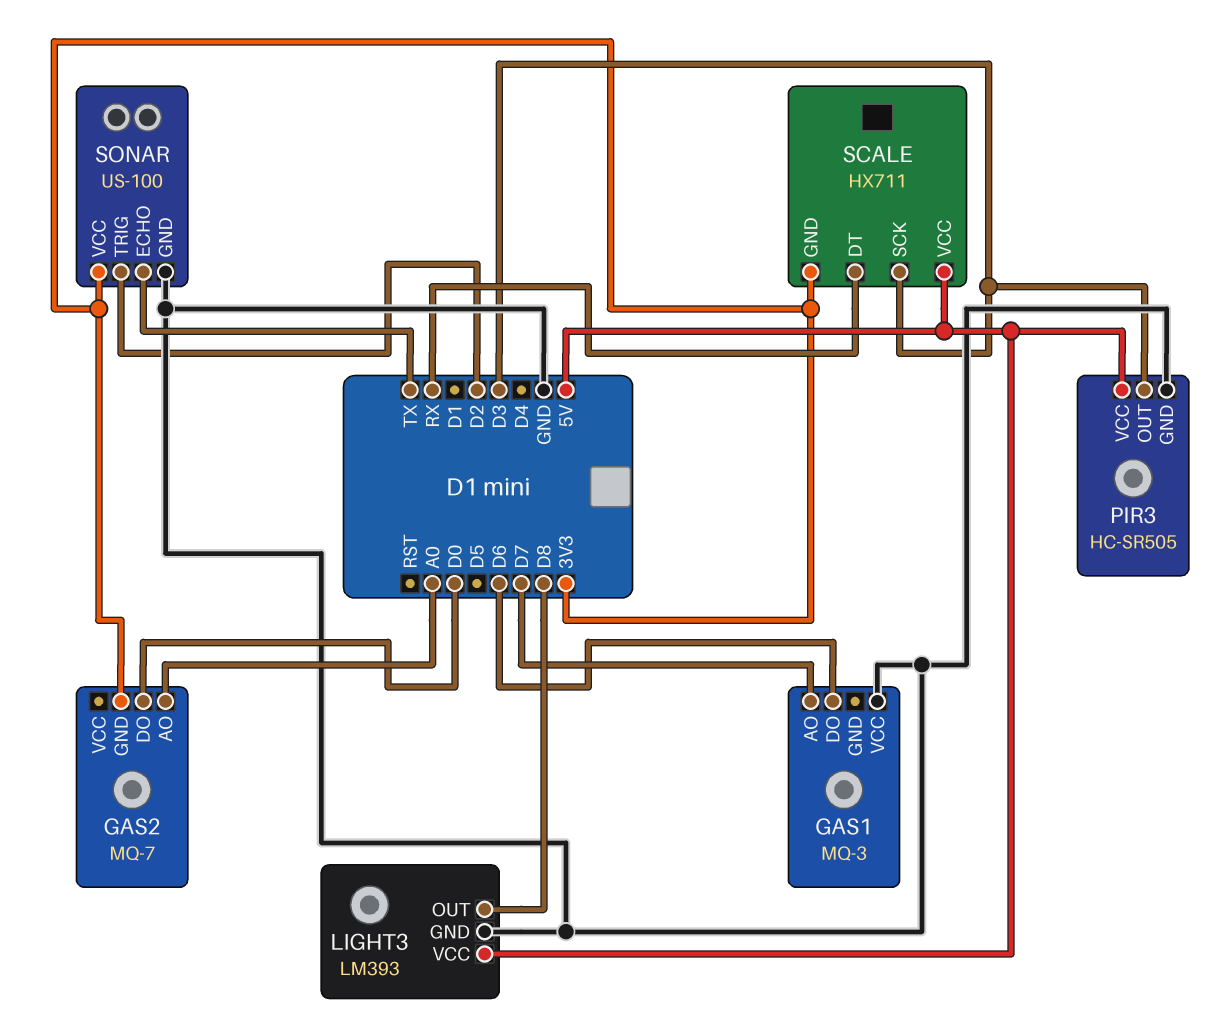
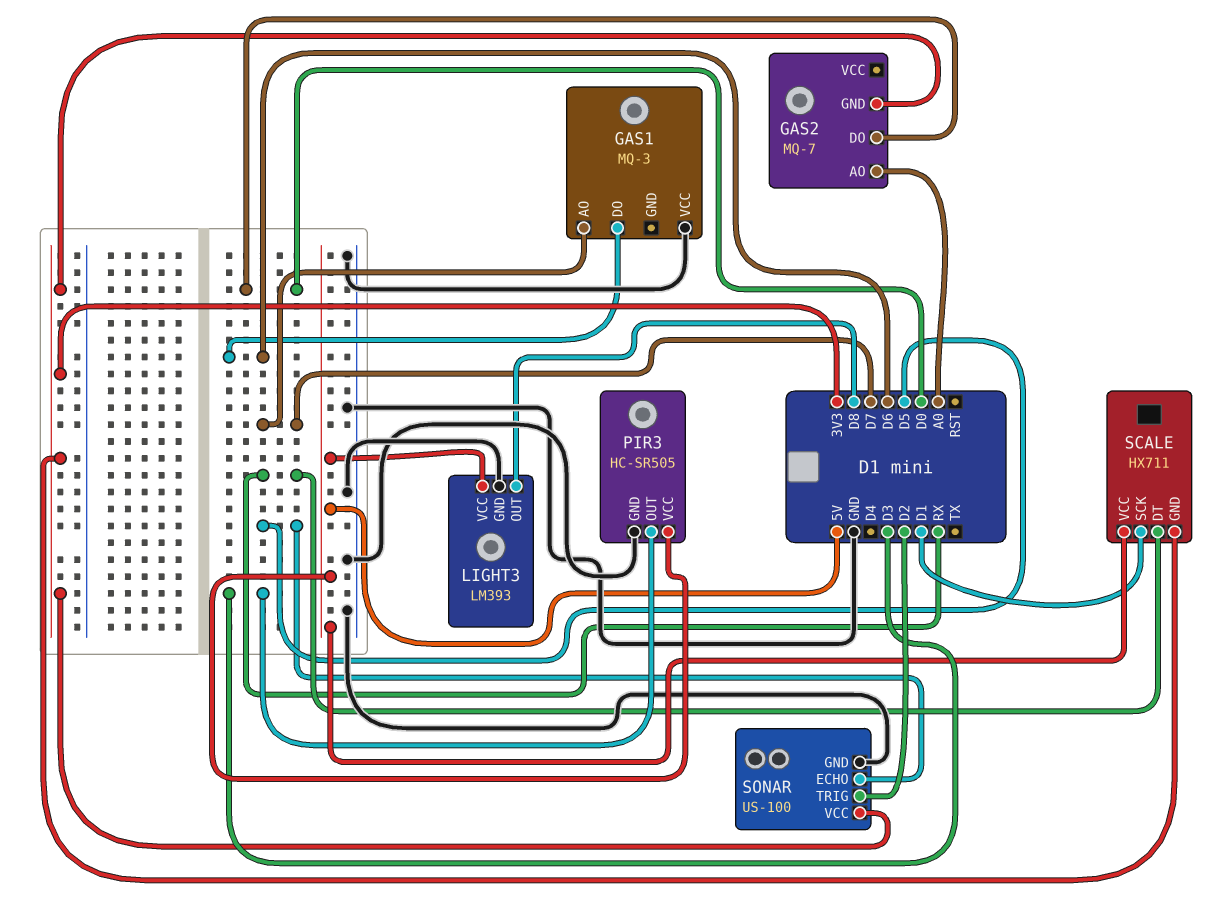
SCALE pin SCK: D3 -> D1
SONAR pin ECHO: TX -> D5

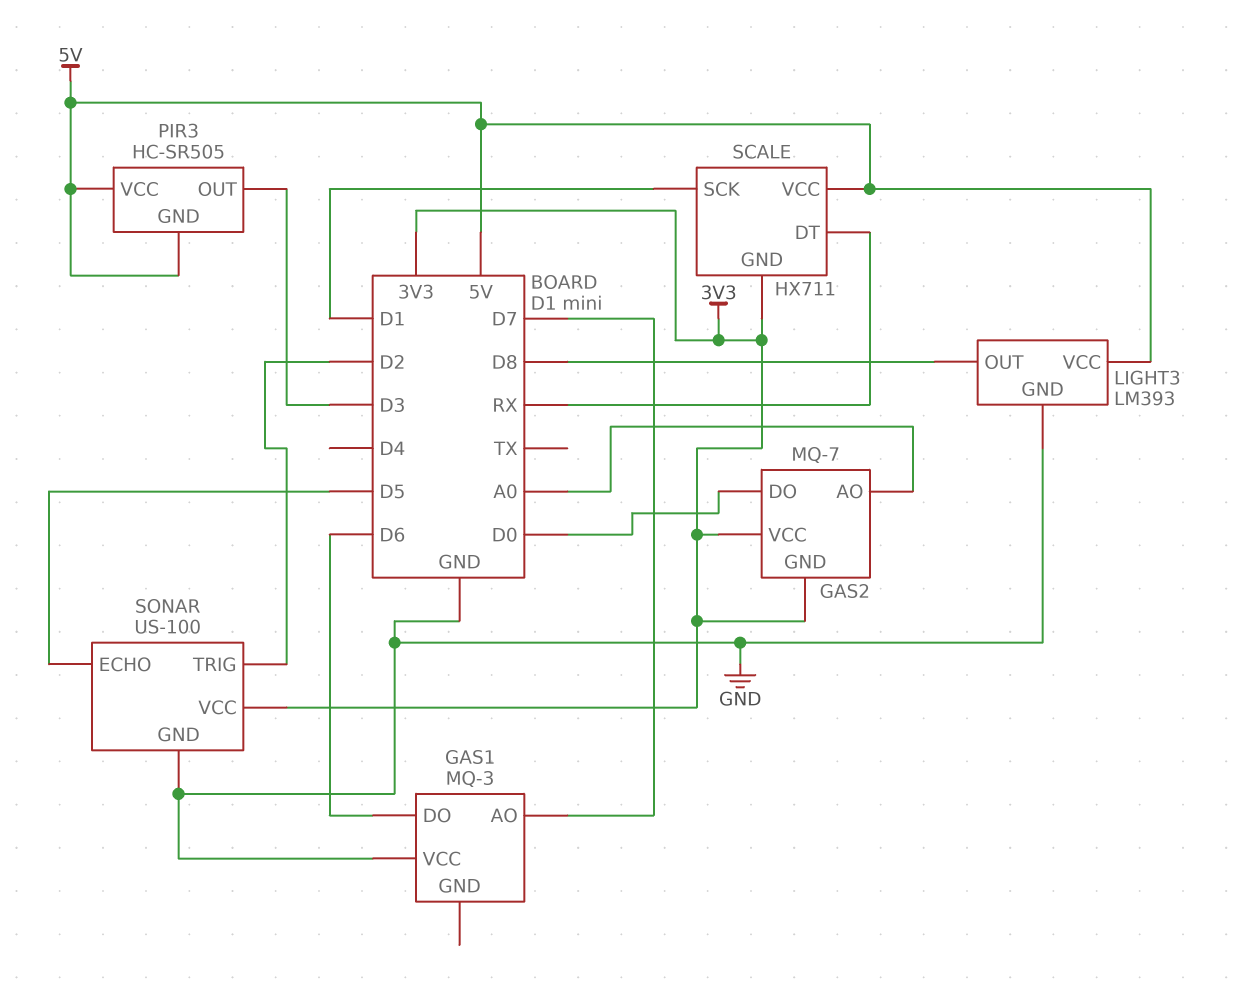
GAS2 pin VCC: none -> 3V3
PIR3 pin GND: GND -> 5V

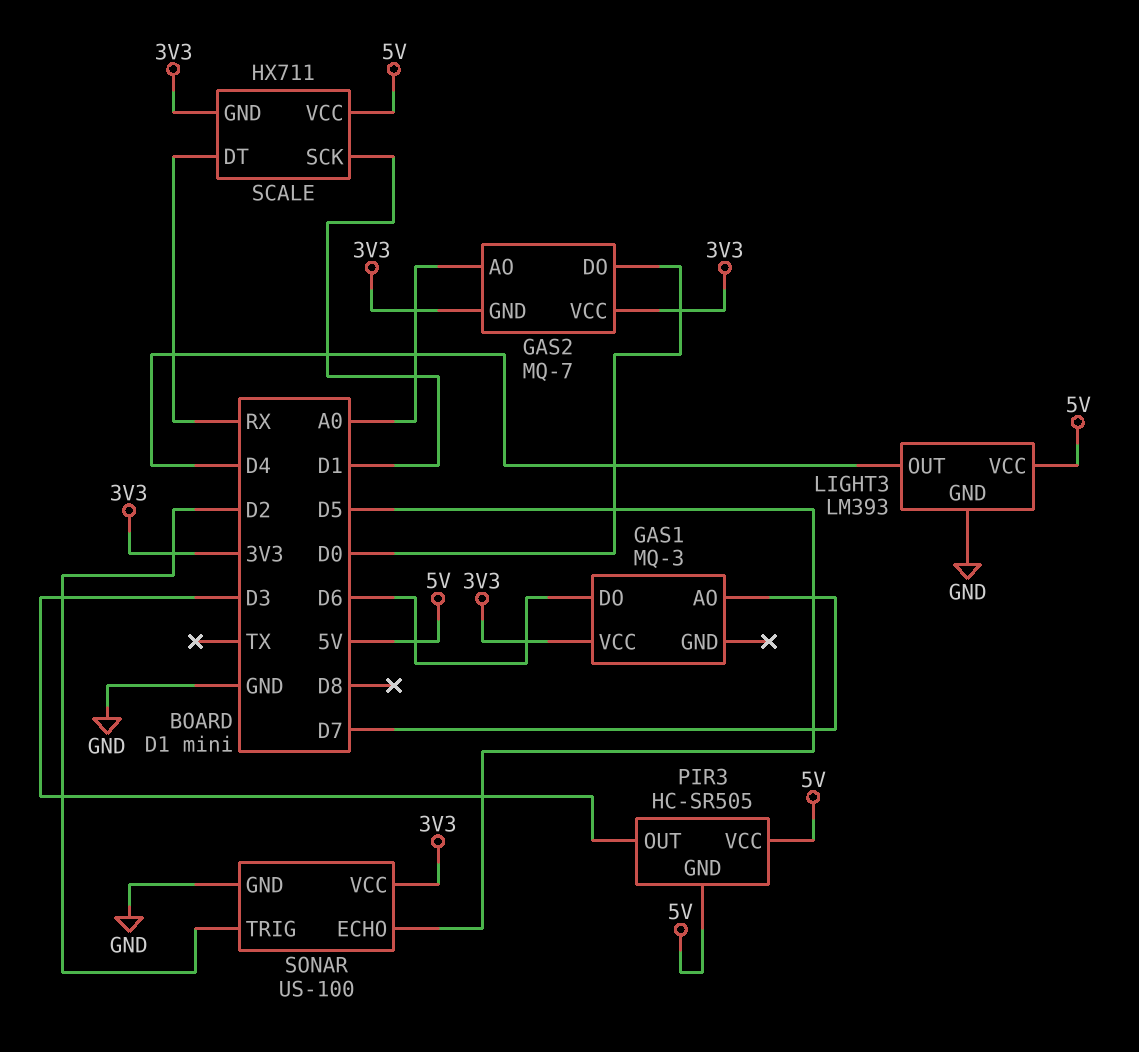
GAS1 pin VCC: GND -> 3V3
LIGHT3 pin OUT: D8 -> D4

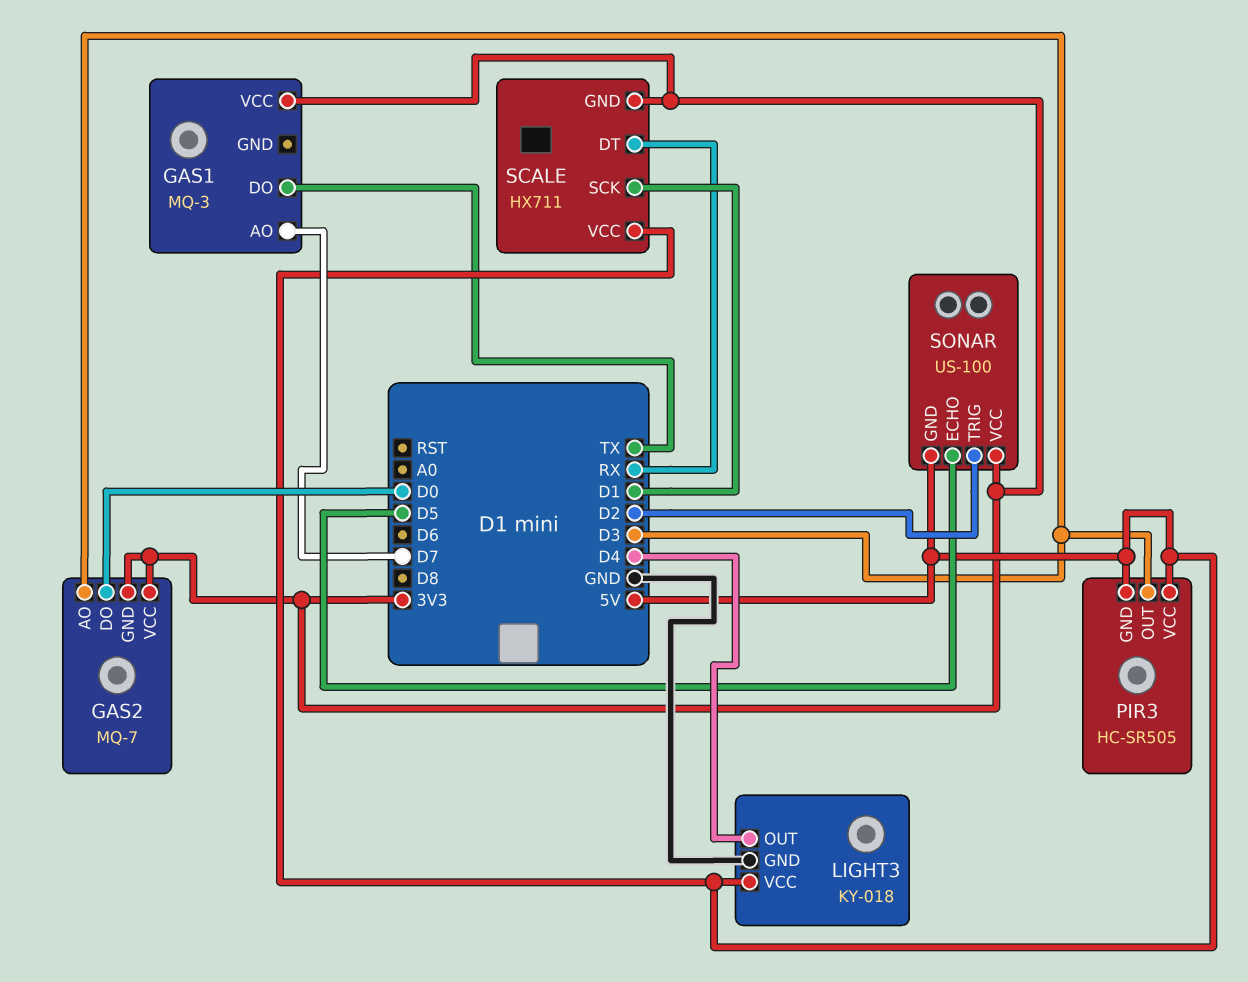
GAS1 pin DO: D6 -> TX
GAS2 pin AO: A0 -> D3
LIGHT3: LM393 -> KY-018
SONAR pin GND: GND -> 5V

